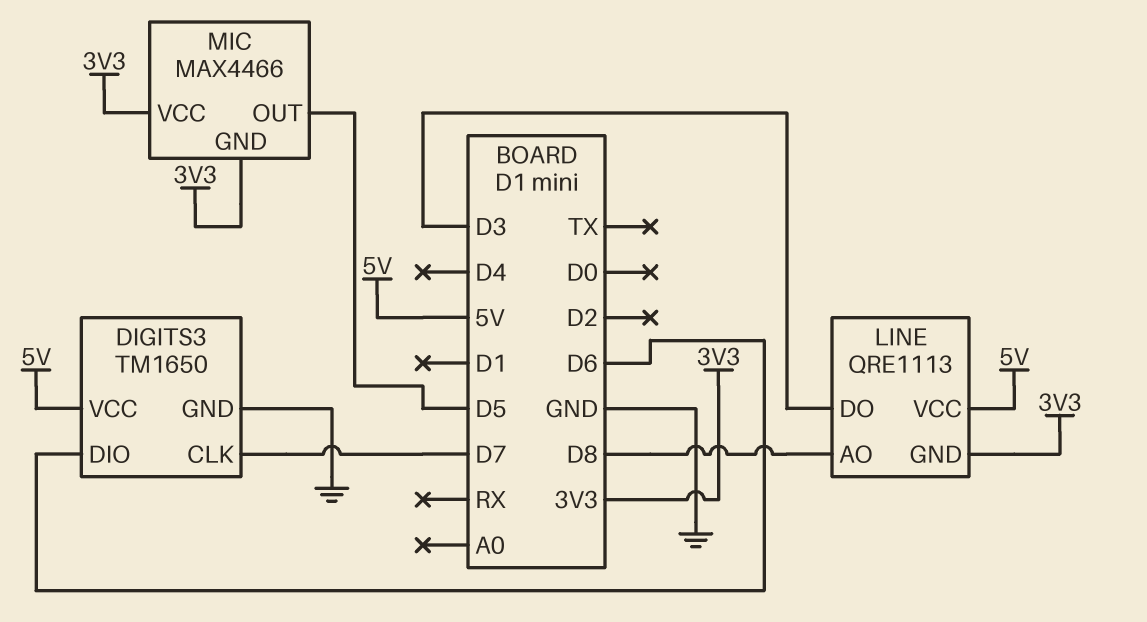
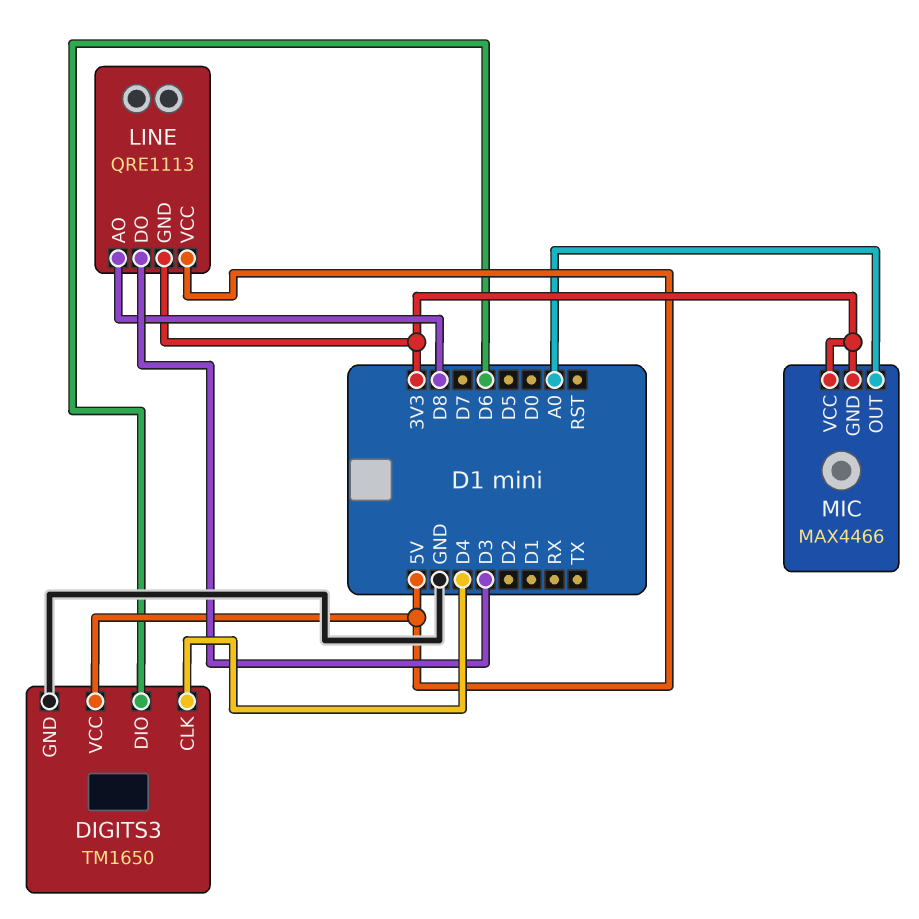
DIGITS3 pin CLK: D7 -> D4
MIC pin OUT: D5 -> A0

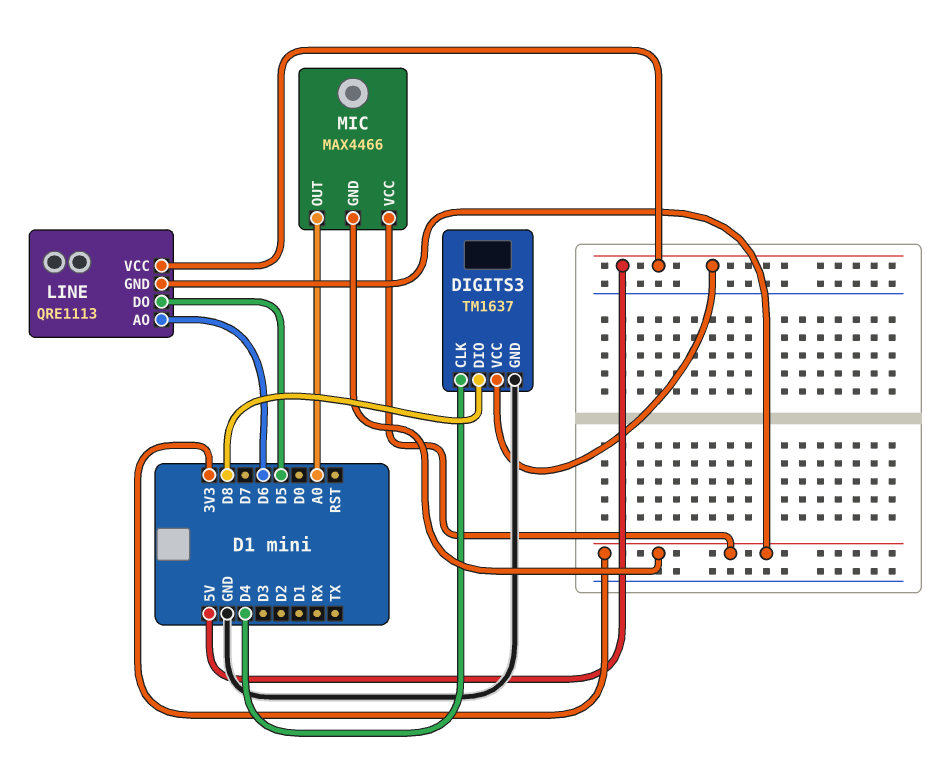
DIGITS3: TM1650 -> TM1637
DIGITS3 pin DIO: D6 -> D8
LINE pin AO: D8 -> D6
LINE pin DO: D3 -> D5

